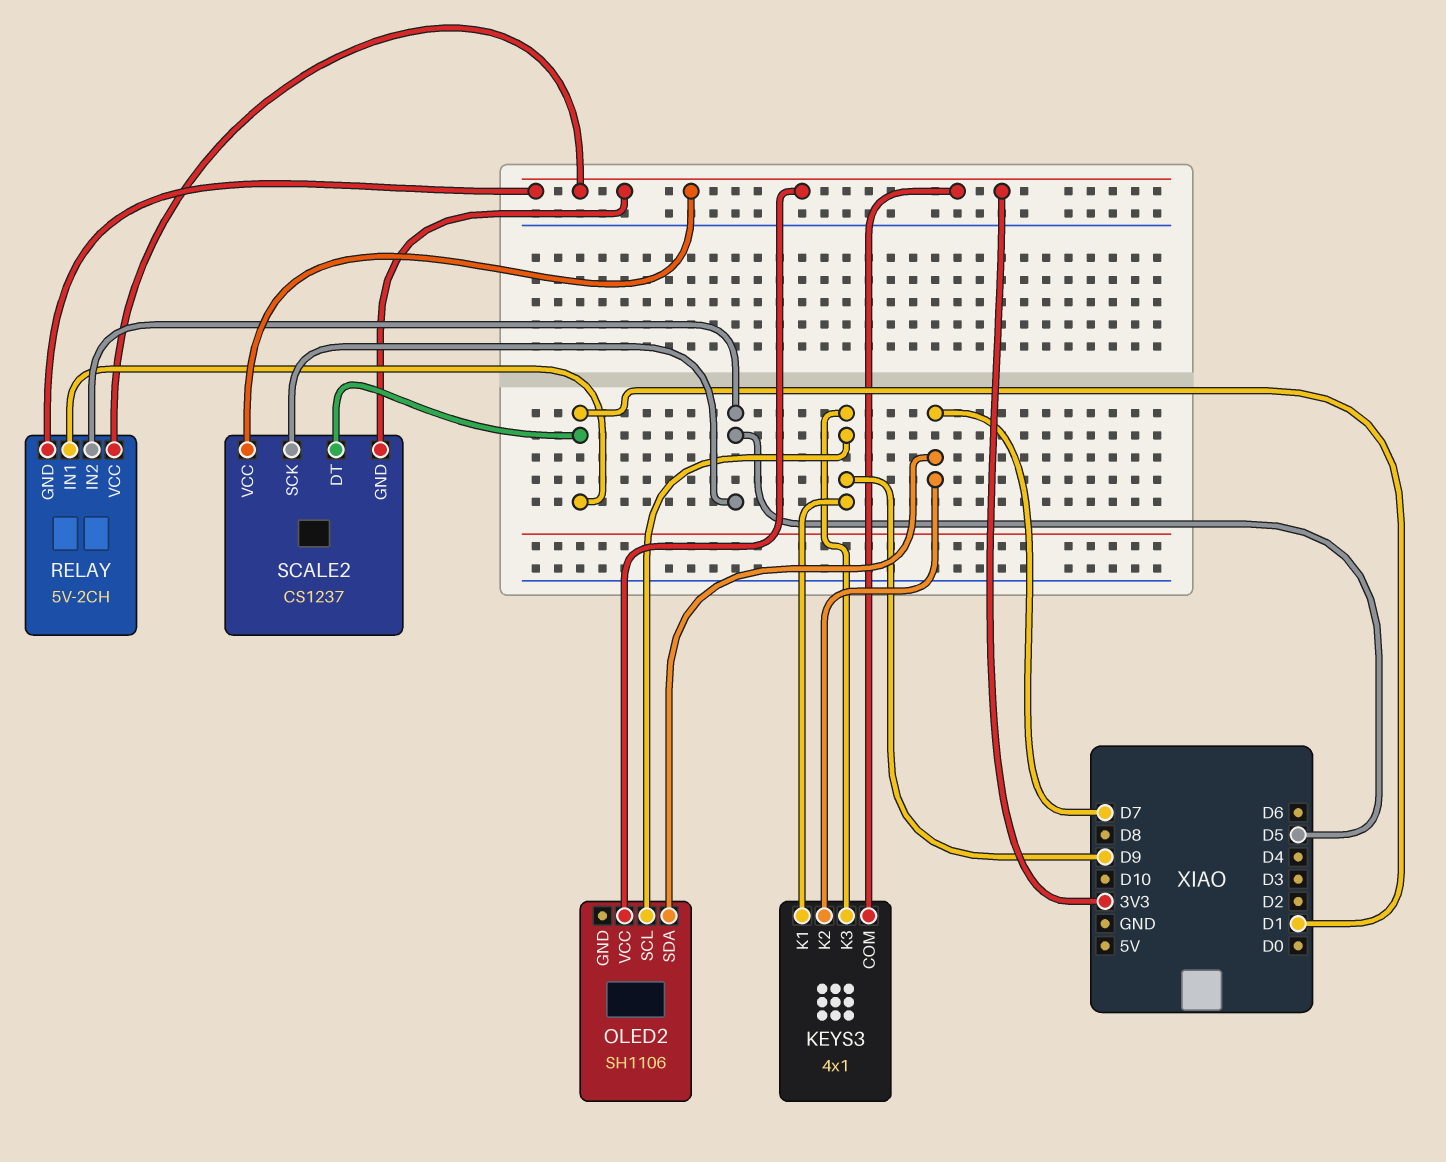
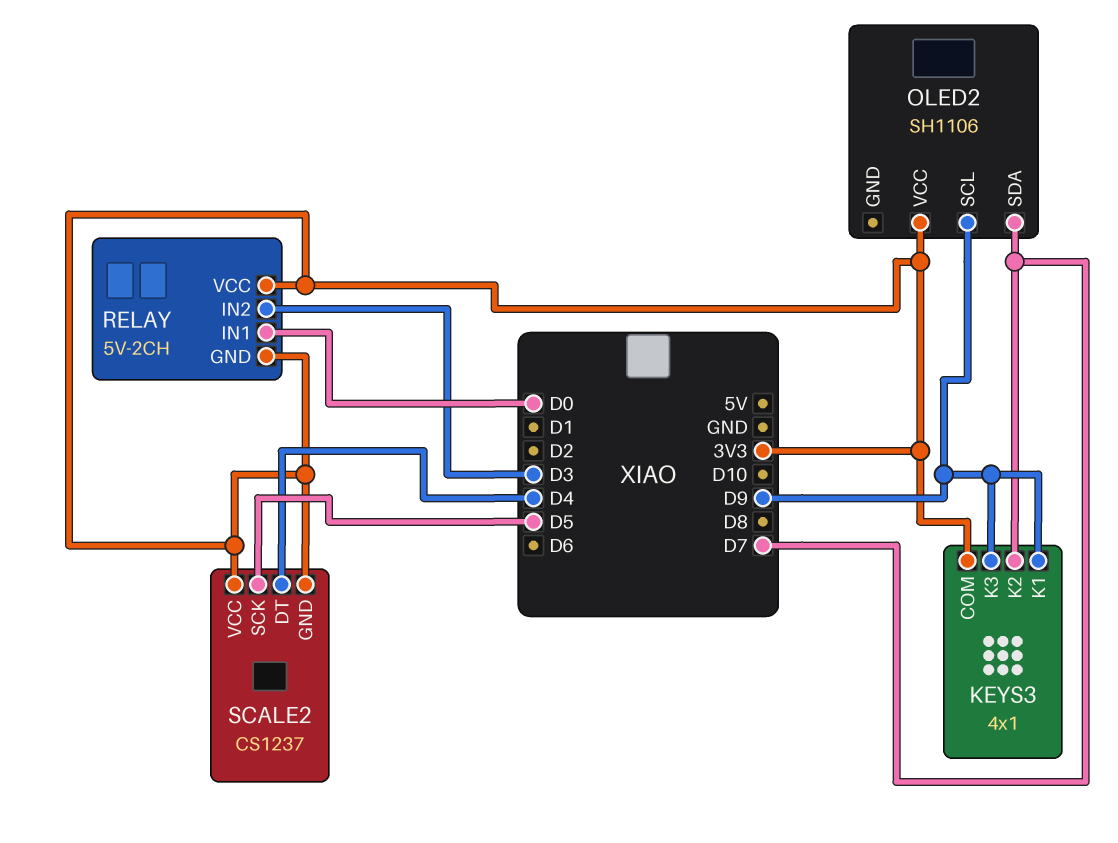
RELAY pin IN1: D1 -> D0
RELAY pin IN2: D5 -> D3
SCALE2 pin DT: D1 -> D4

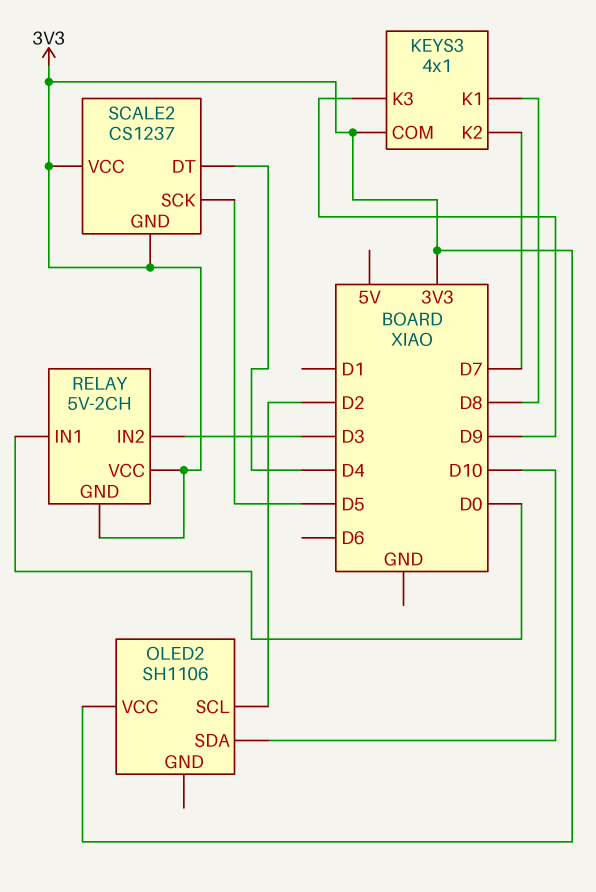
KEYS3 pin K1: D9 -> D8
OLED2 pin SCL: D9 -> D2
OLED2 pin SDA: D7 -> D10

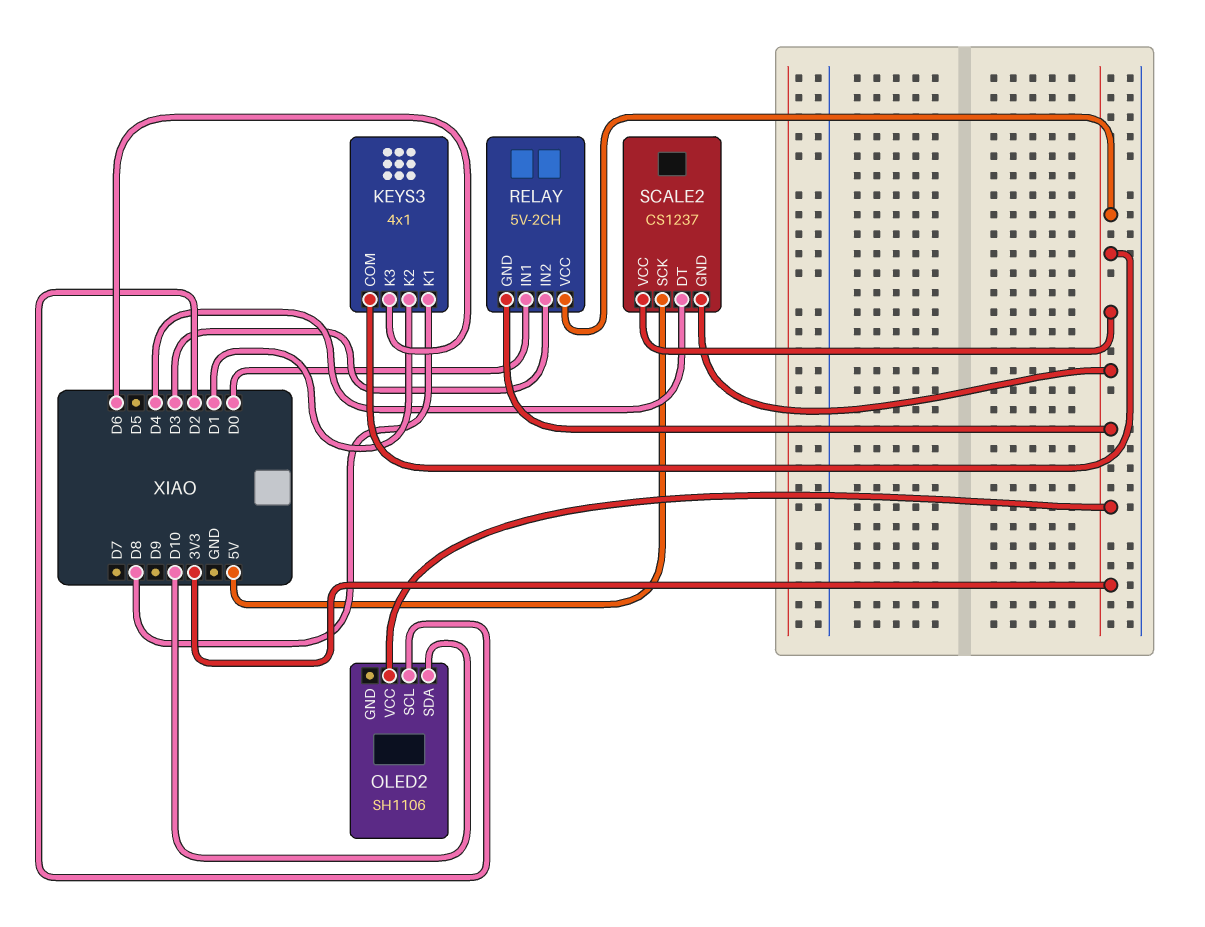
KEYS3 pin K2: D7 -> D1
KEYS3 pin K3: D9 -> D6
SCALE2 pin SCK: D5 -> 5V

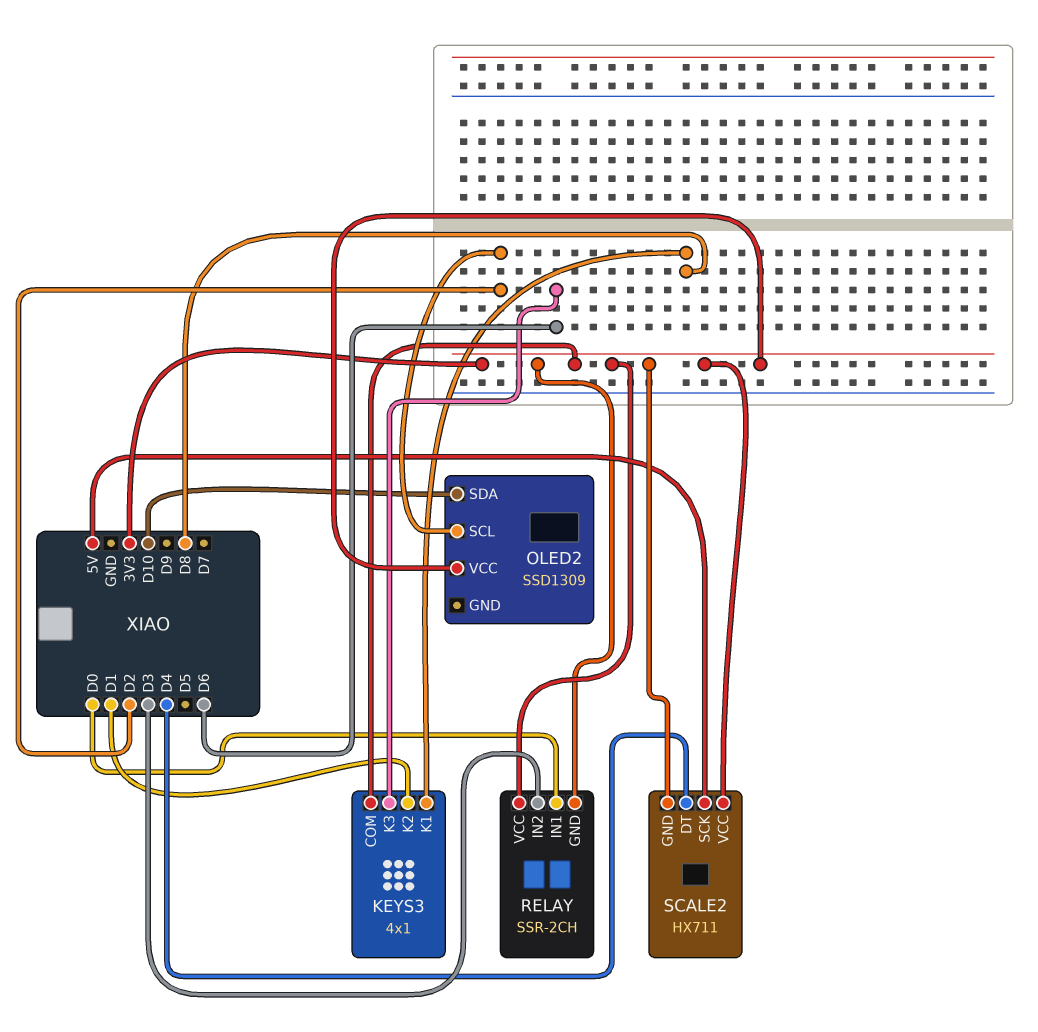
OLED2: SH1106 -> SSD1309
RELAY: 5V-2CH -> SSR-2CH
SCALE2: CS1237 -> HX711

